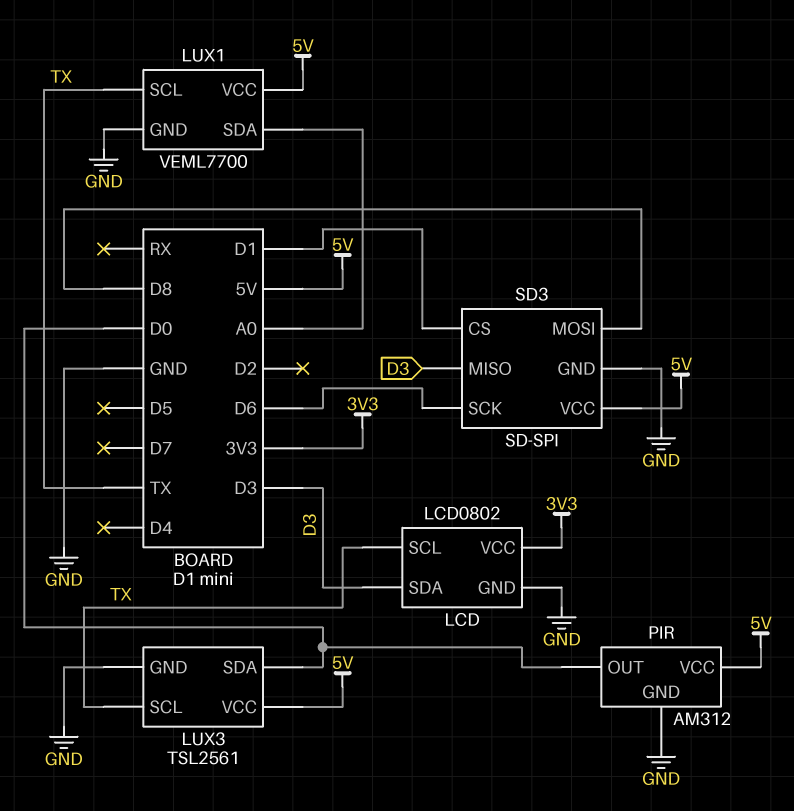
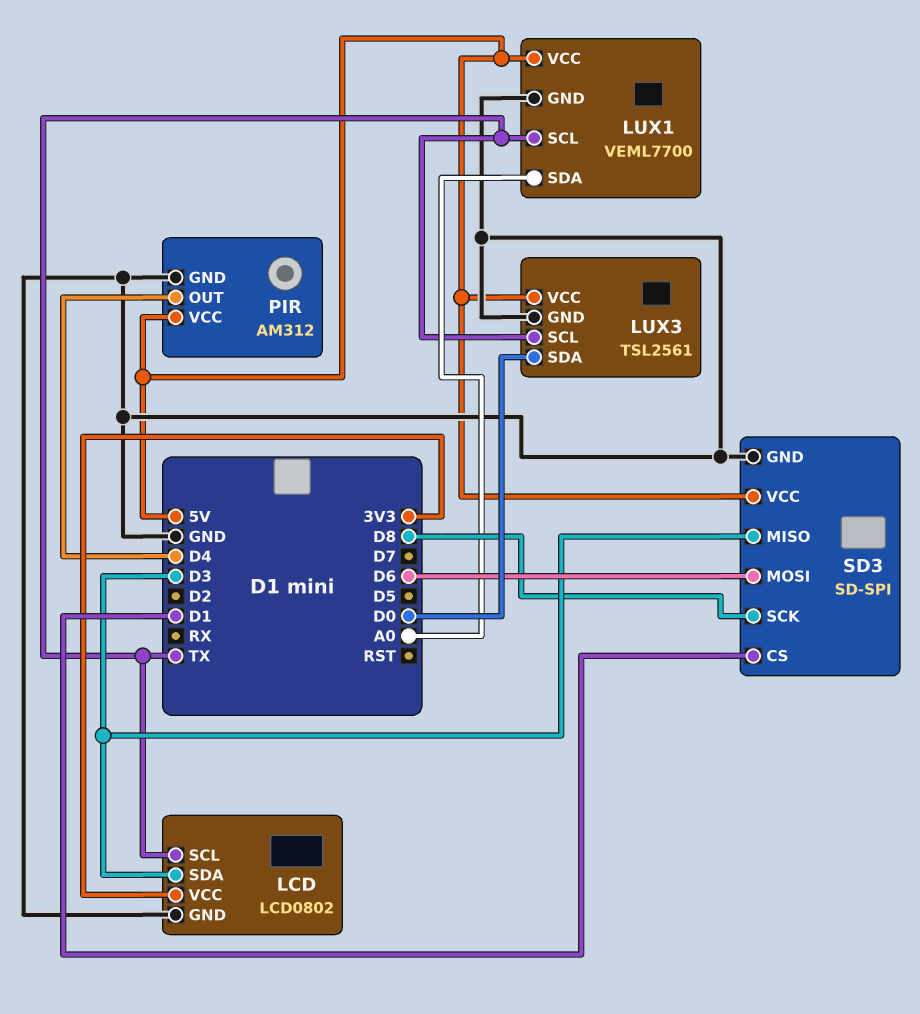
PIR pin OUT: D0 -> D4
SD3 pin MOSI: D8 -> D6
SD3 pin SCK: D6 -> D8

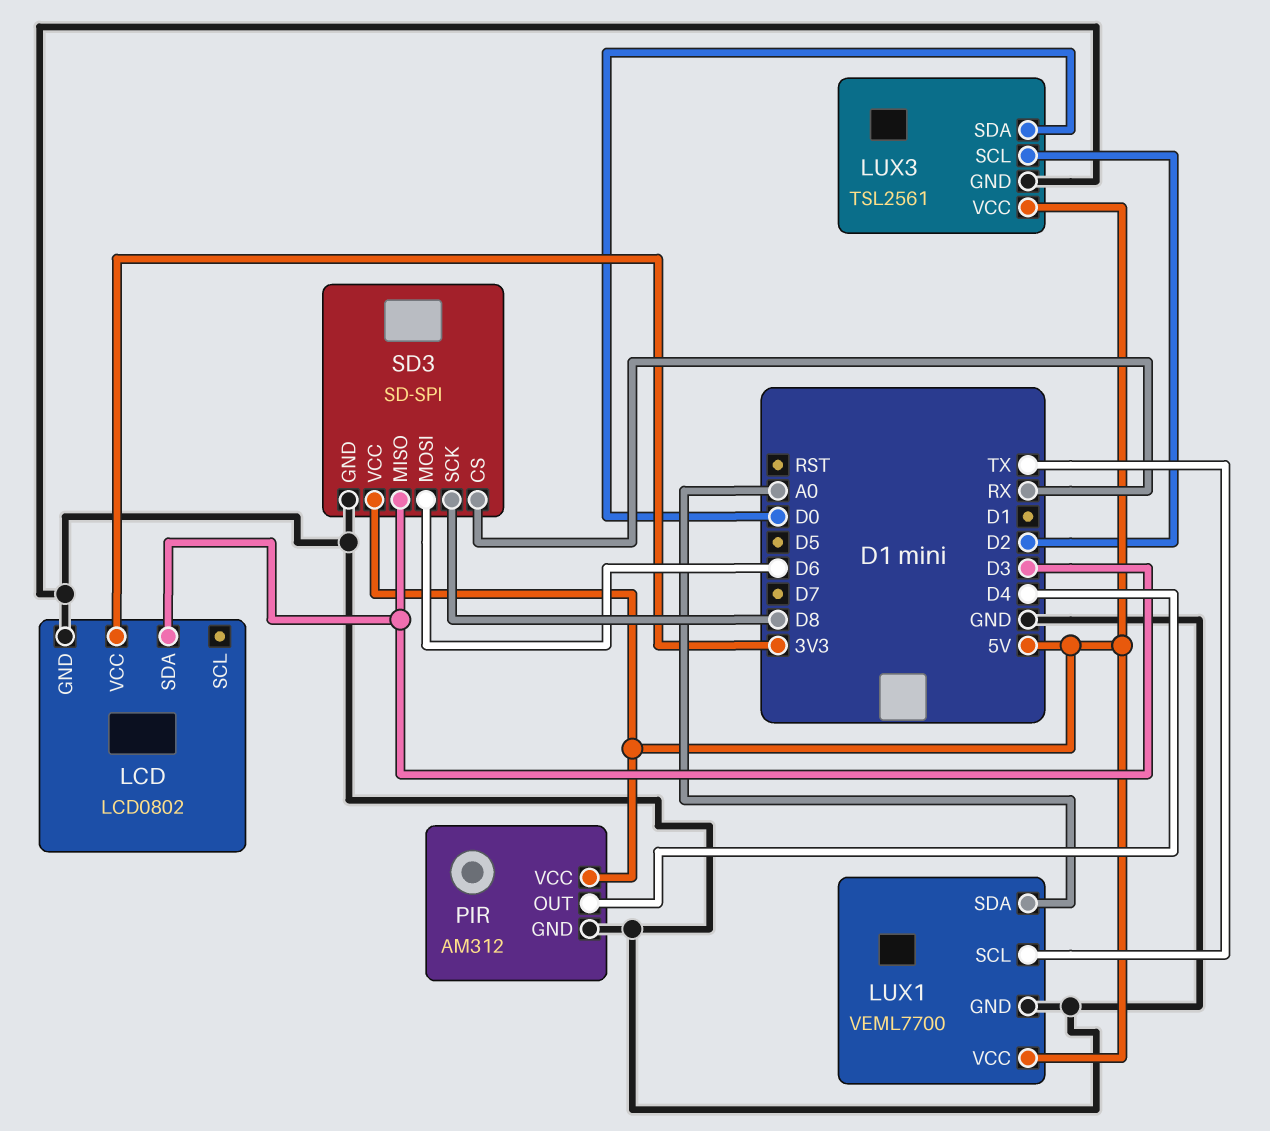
LCD pin SCL: TX -> none
LUX3 pin SCL: TX -> D2
SD3 pin CS: D1 -> RX

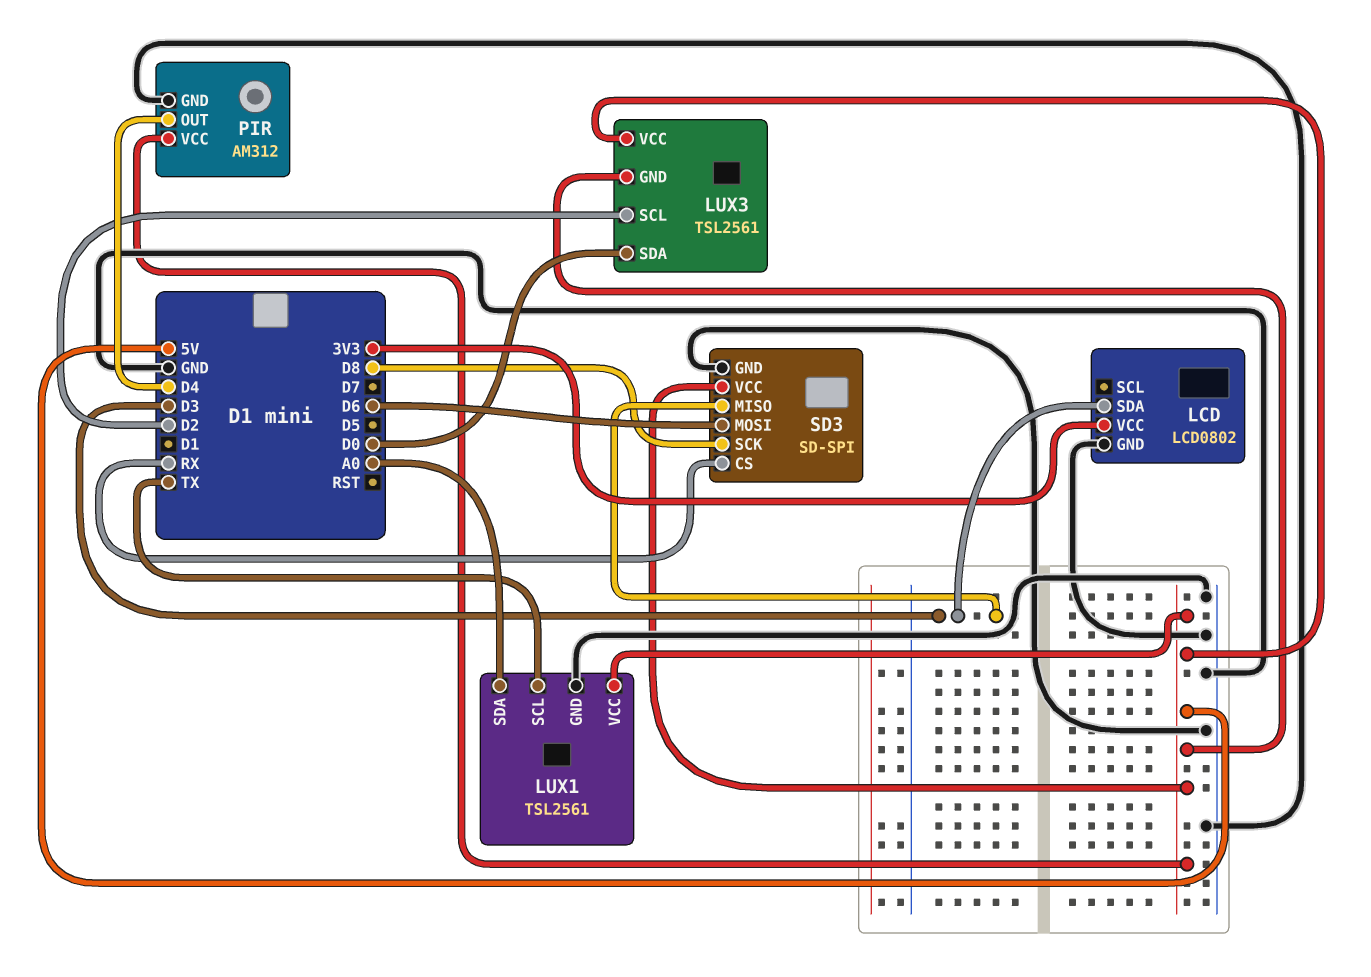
LUX1: VEML7700 -> TSL2561
LUX3 pin GND: GND -> 5V

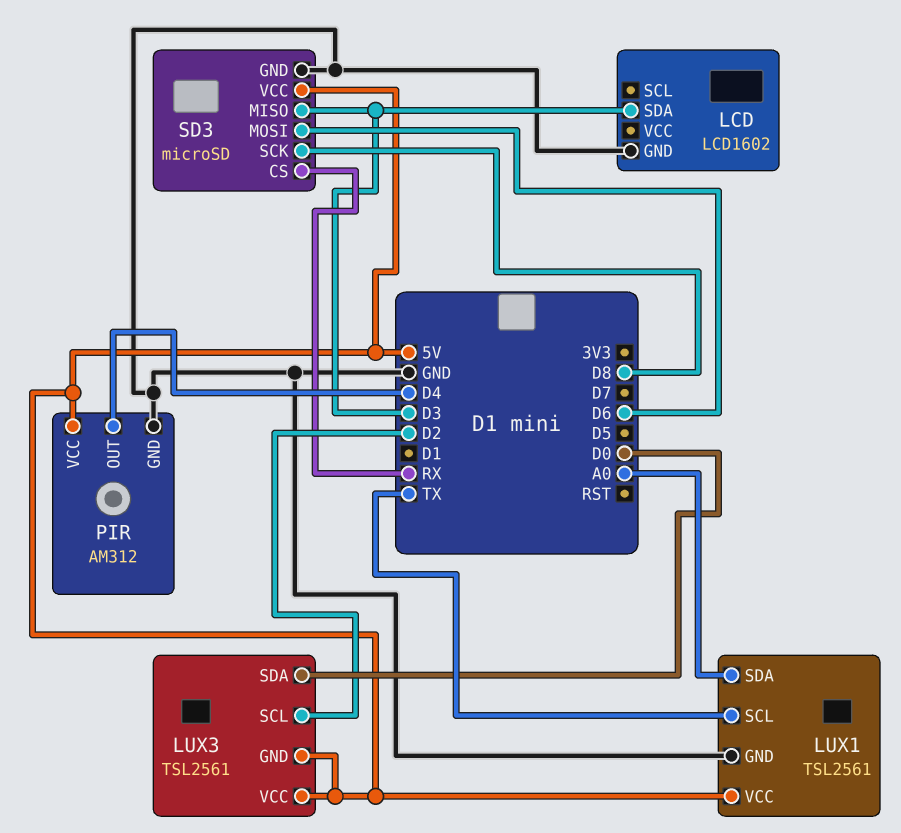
LCD: LCD0802 -> LCD1602
LCD pin VCC: 3V3 -> none
SD3: SD-SPI -> microSD

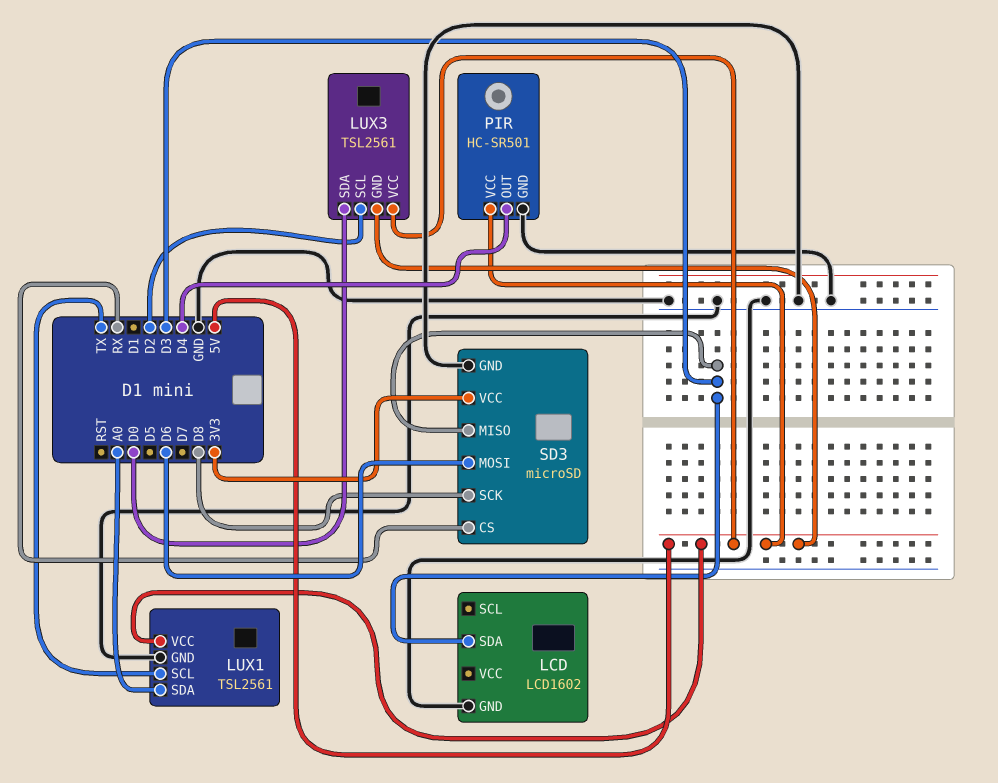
PIR: AM312 -> HC-SR501
SD3 pin VCC: 5V -> 3V3

